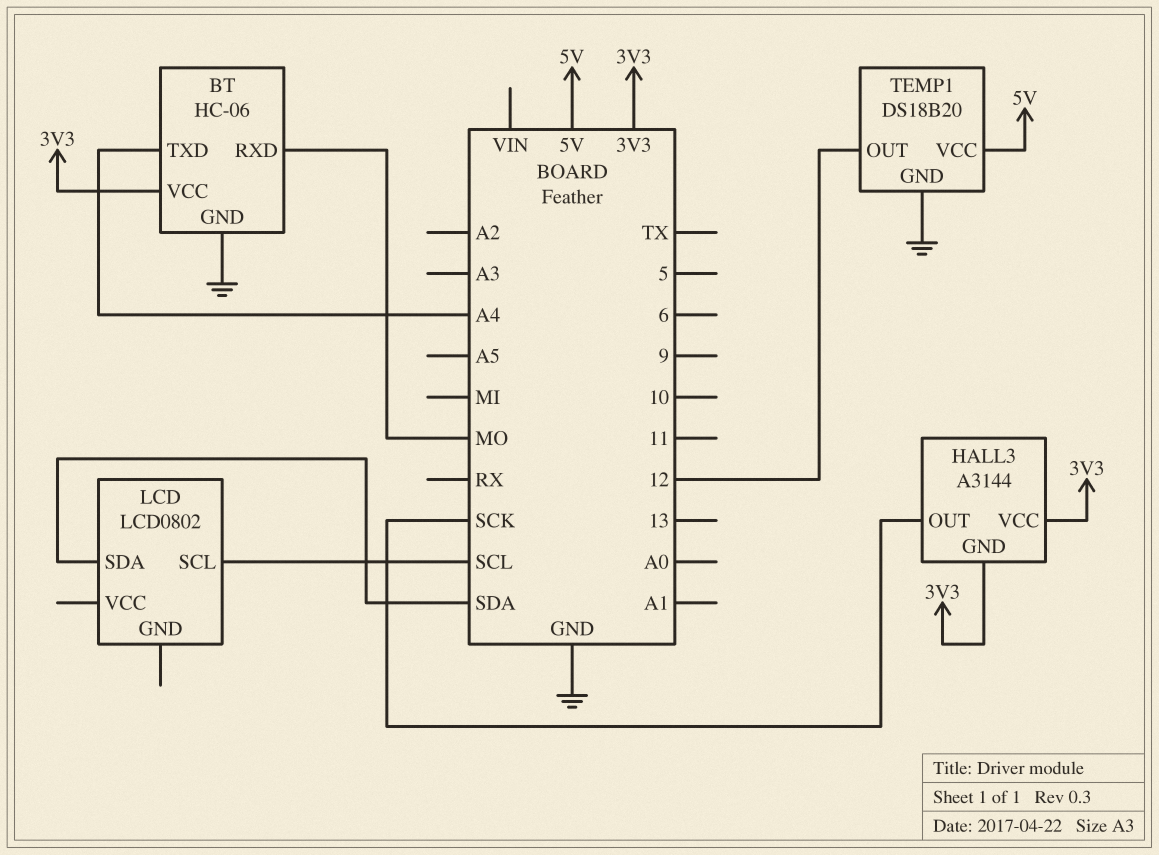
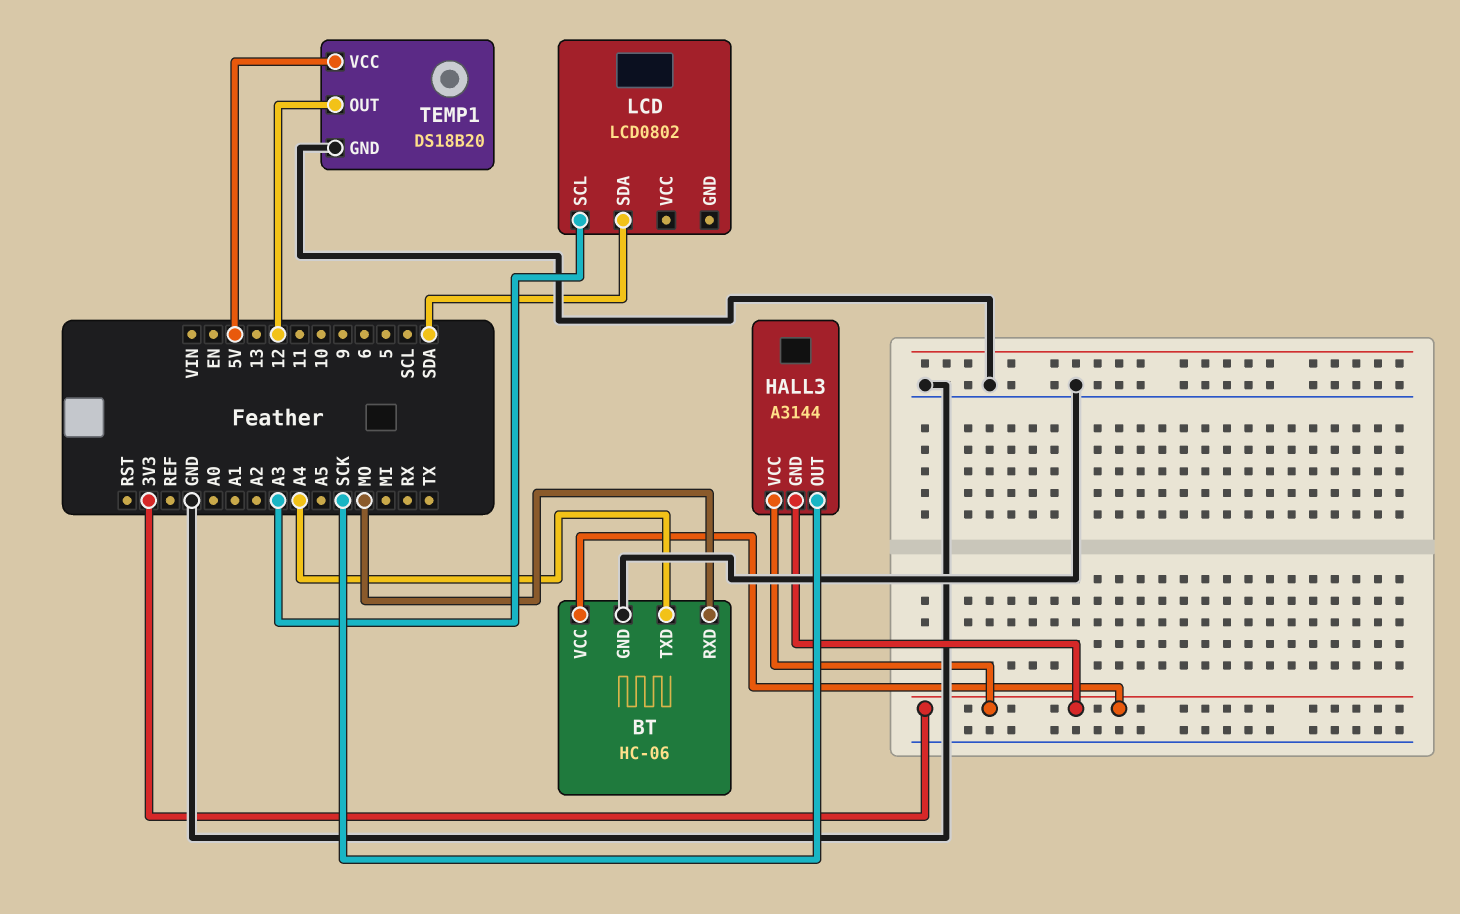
LCD pin SCL: SCL -> A3

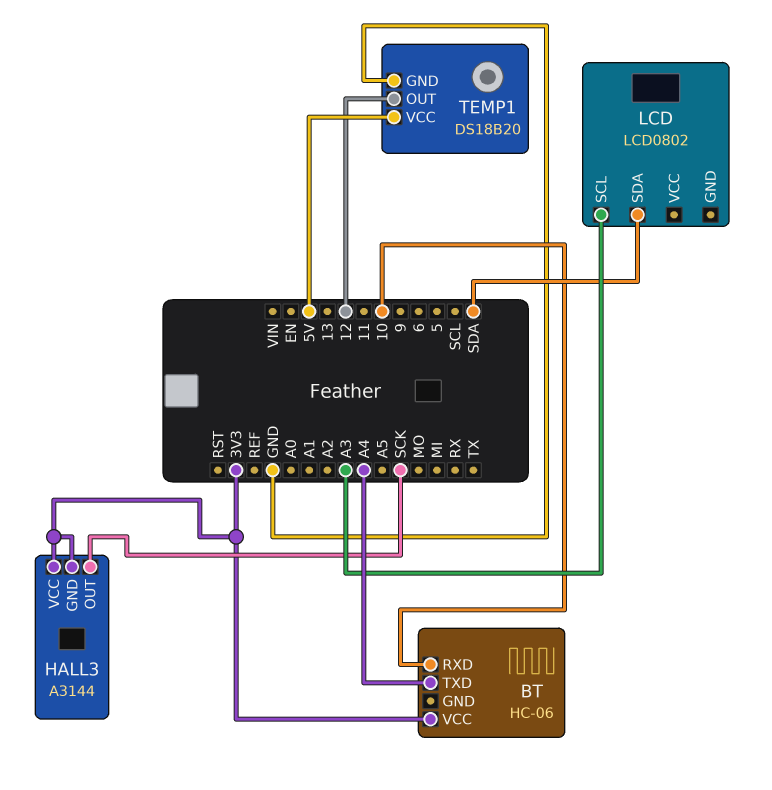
BT pin GND: GND -> none
BT pin RXD: MO -> 10

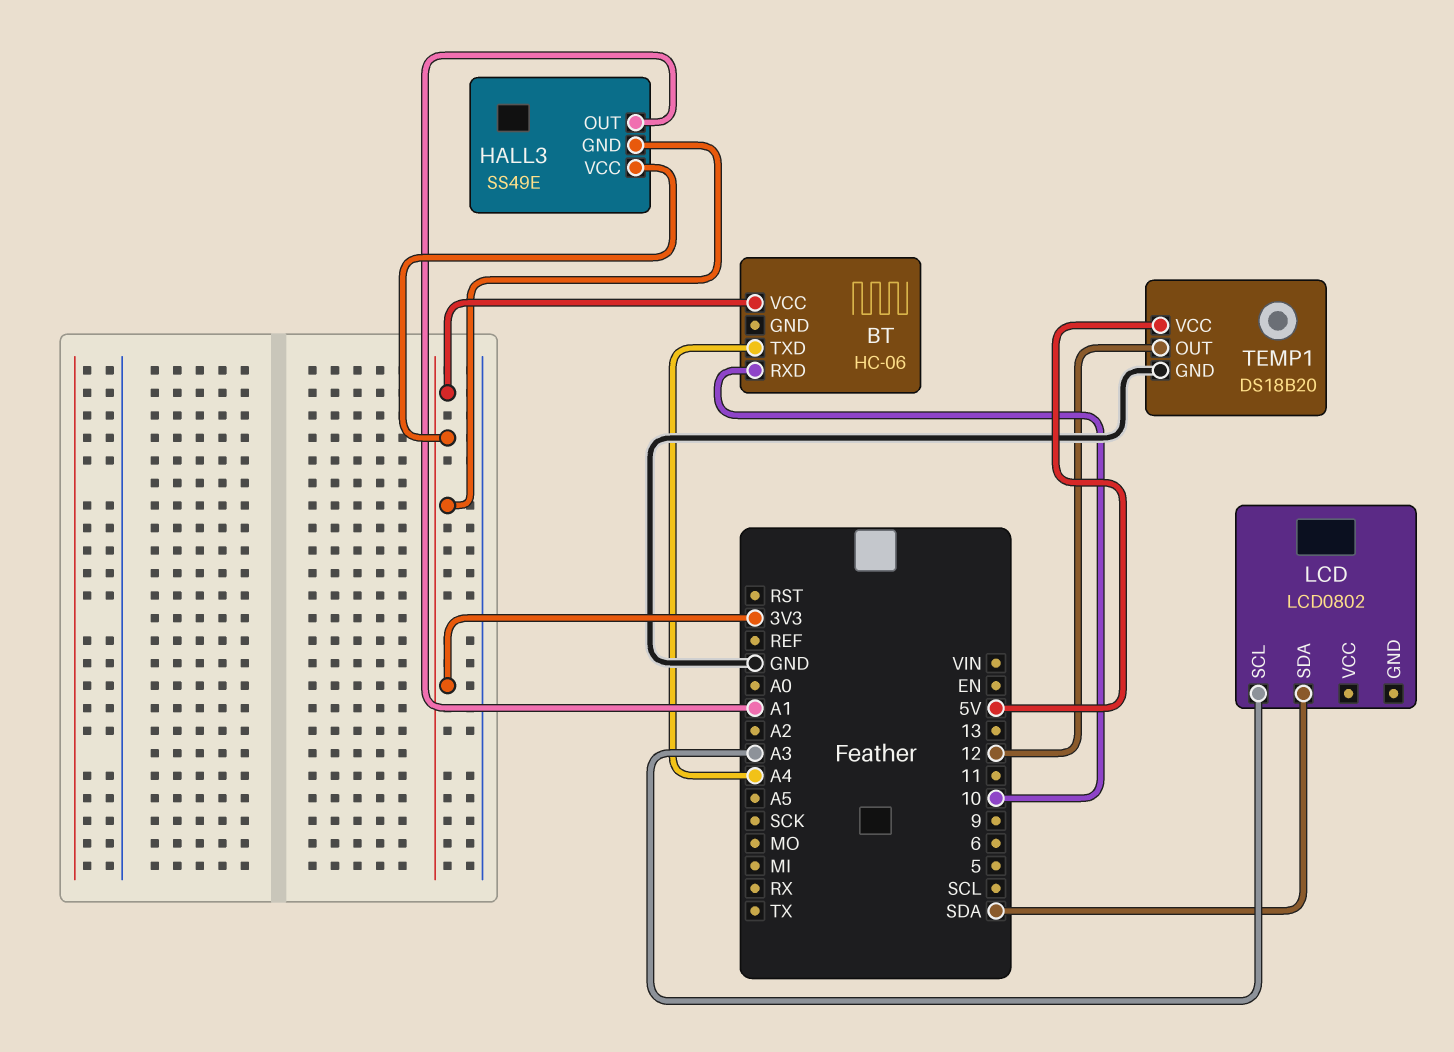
HALL3: A3144 -> SS49E
HALL3 pin OUT: SCK -> A1

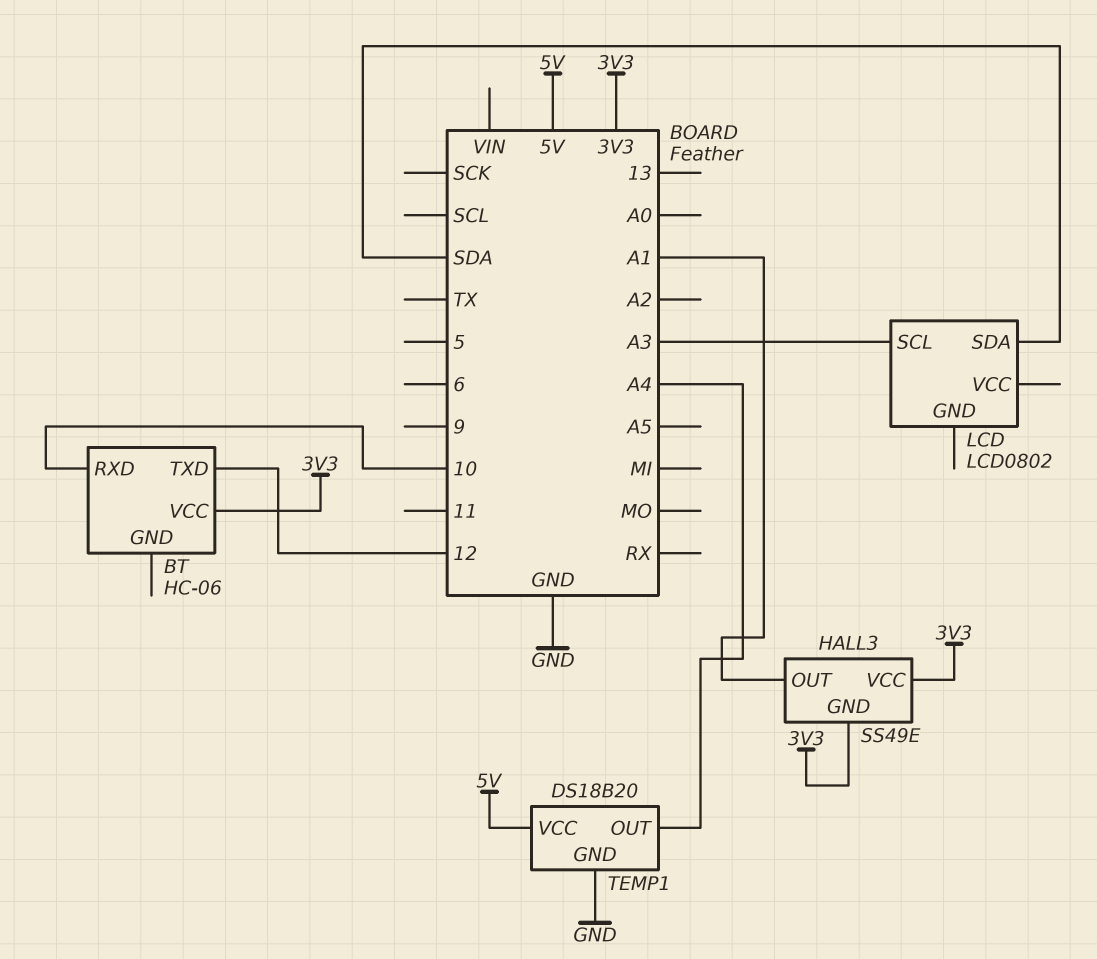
BT pin TXD: A4 -> 12
TEMP1 pin OUT: 12 -> A4

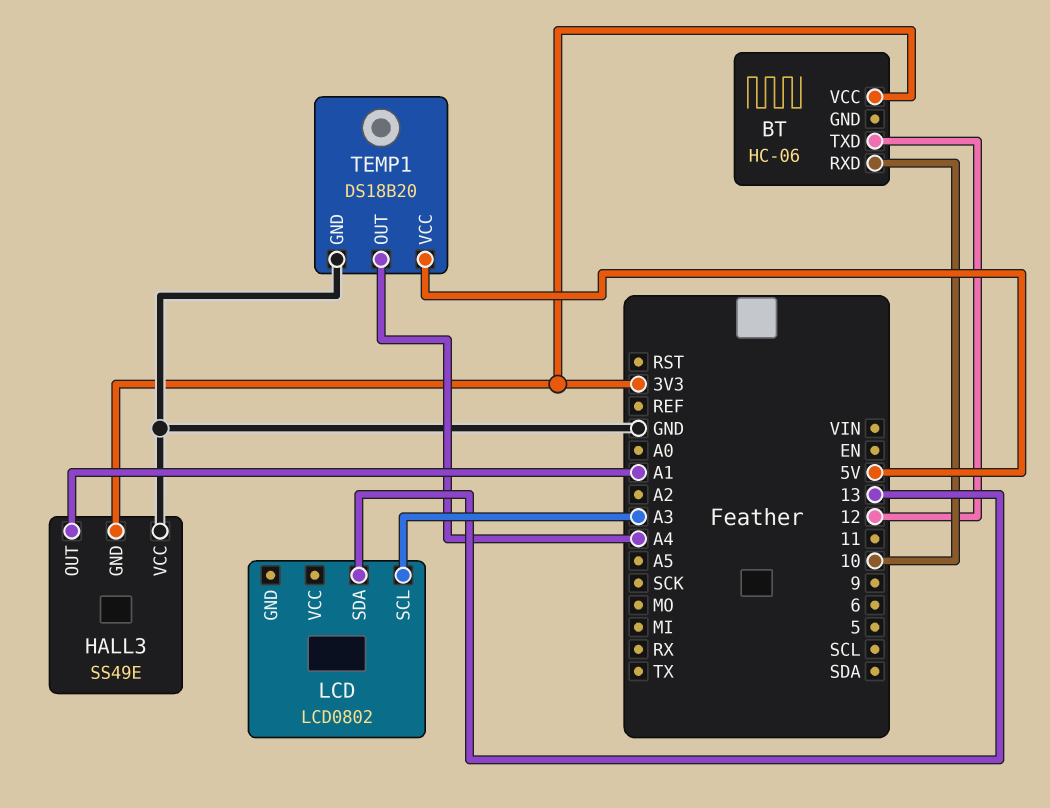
HALL3 pin VCC: 3V3 -> GND
LCD pin SDA: SDA -> 13

